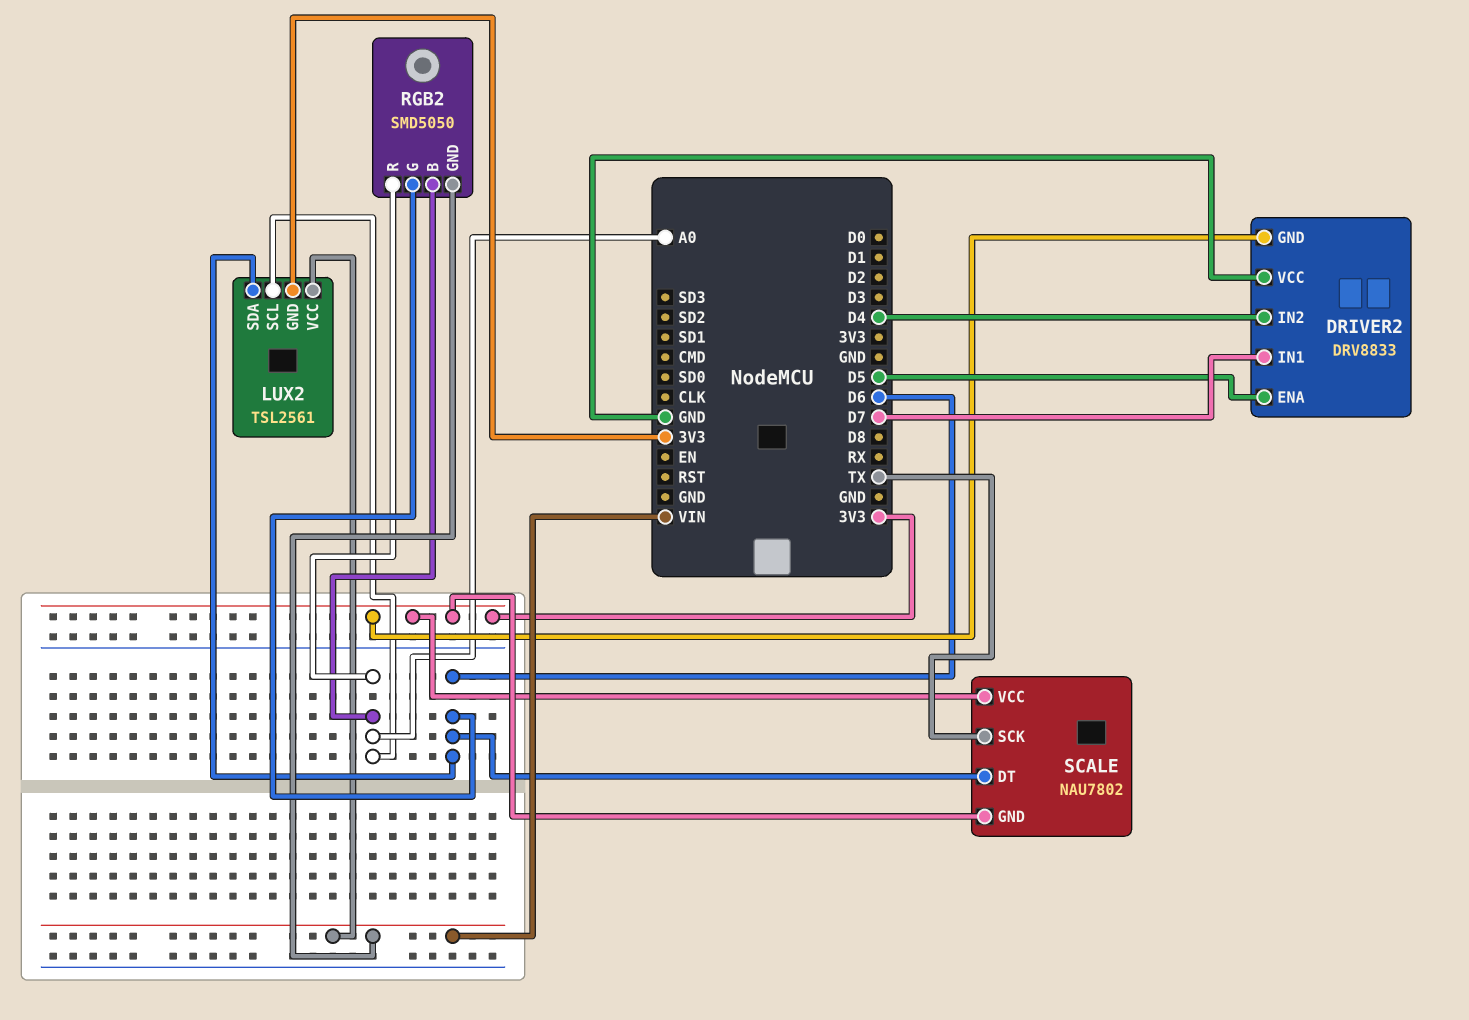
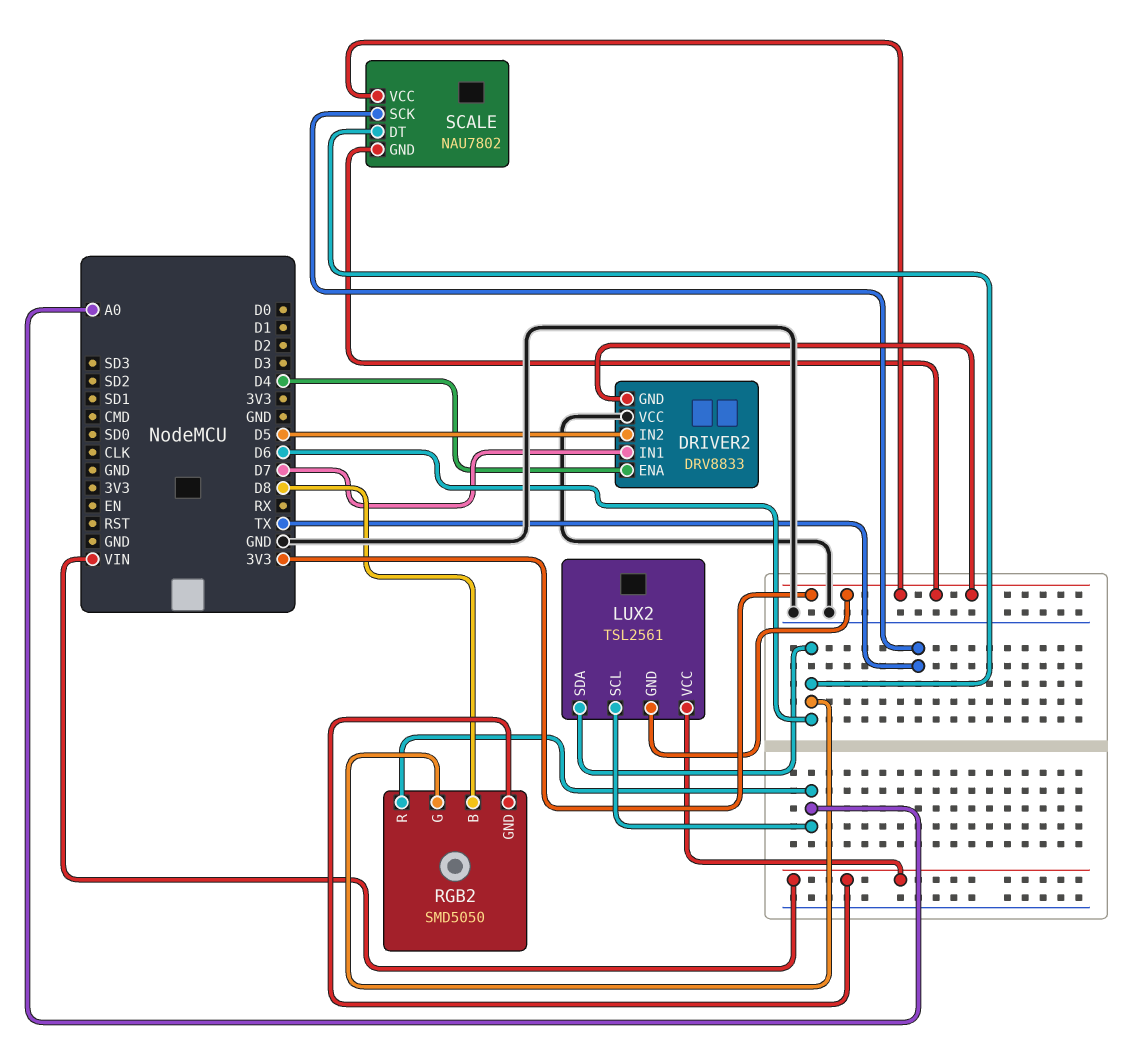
DRIVER2 pin ENA: D5 -> D4
DRIVER2 pin IN2: D4 -> D5
RGB2 pin B: A0 -> D8

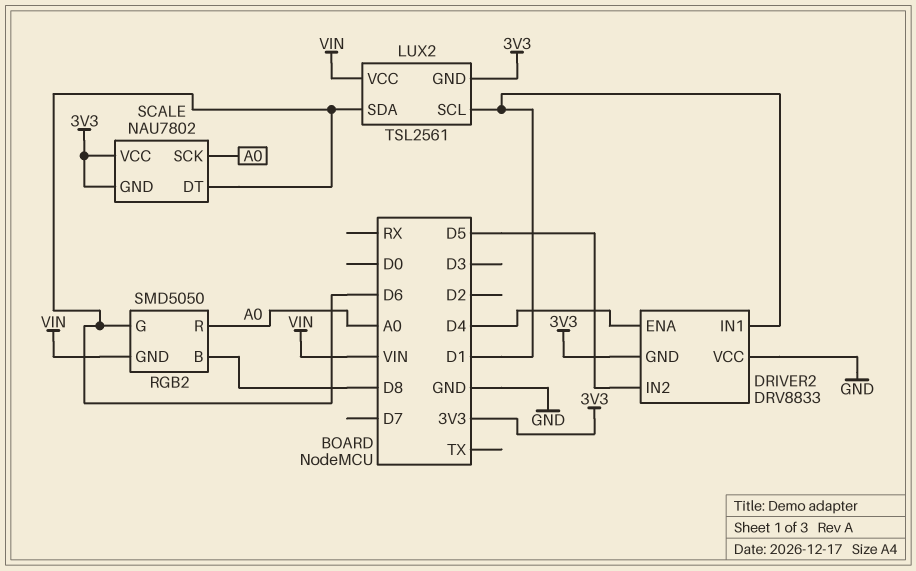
DRIVER2 pin IN1: D7 -> D1
LUX2 pin SCL: A0 -> D1
SCALE pin SCK: TX -> A0

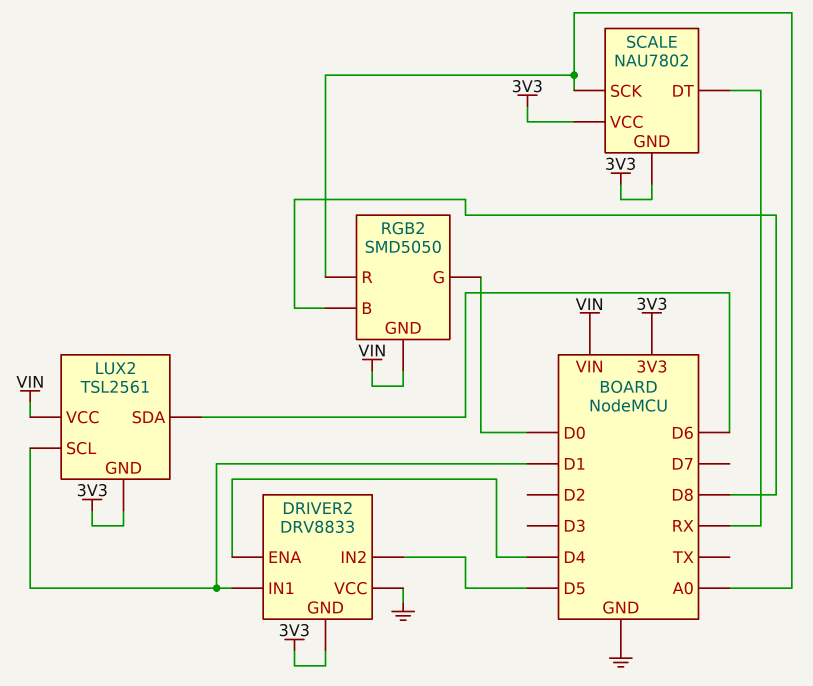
RGB2 pin G: D6 -> D0
SCALE pin DT: D6 -> RX

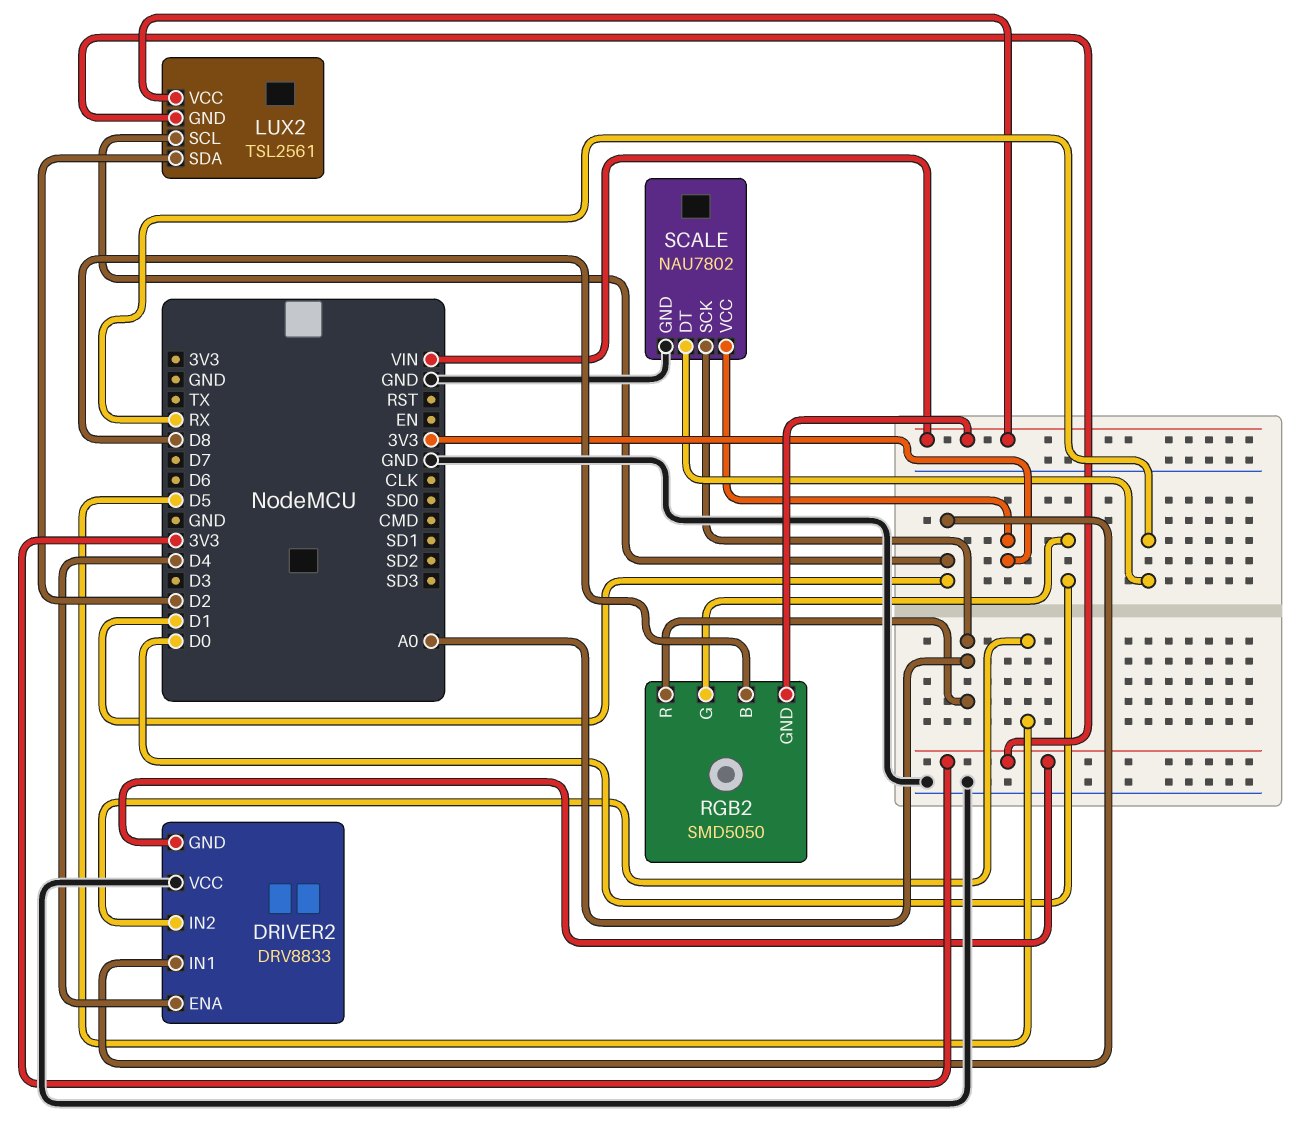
LUX2 pin SDA: D6 -> D2
SCALE pin GND: 3V3 -> GND

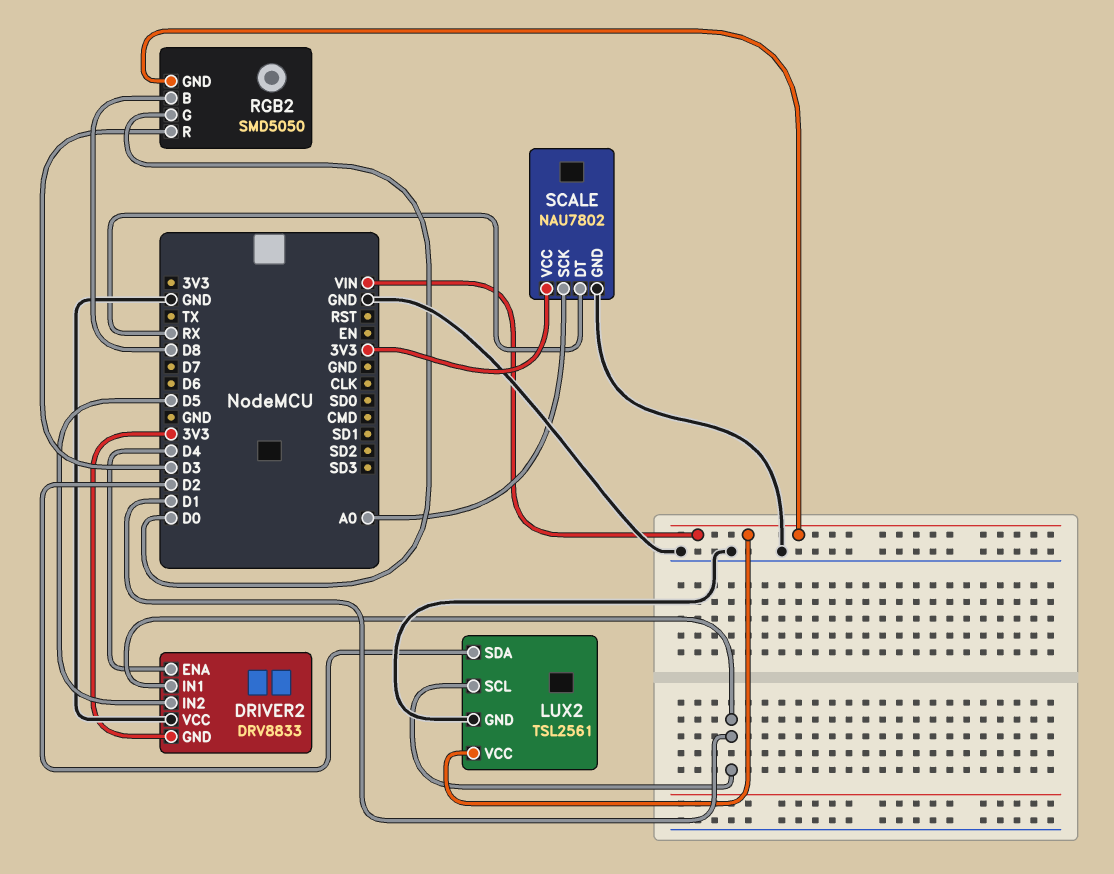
LUX2 pin GND: 3V3 -> GND
RGB2 pin R: A0 -> D3

